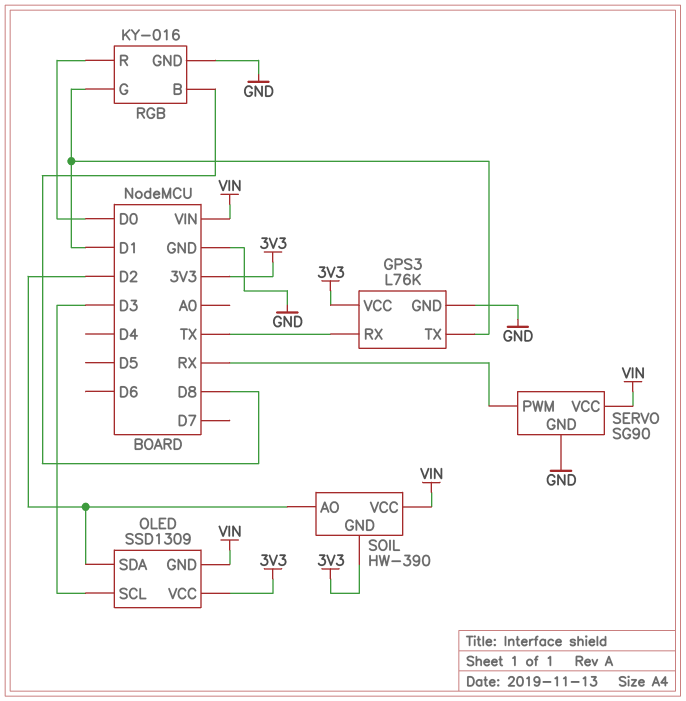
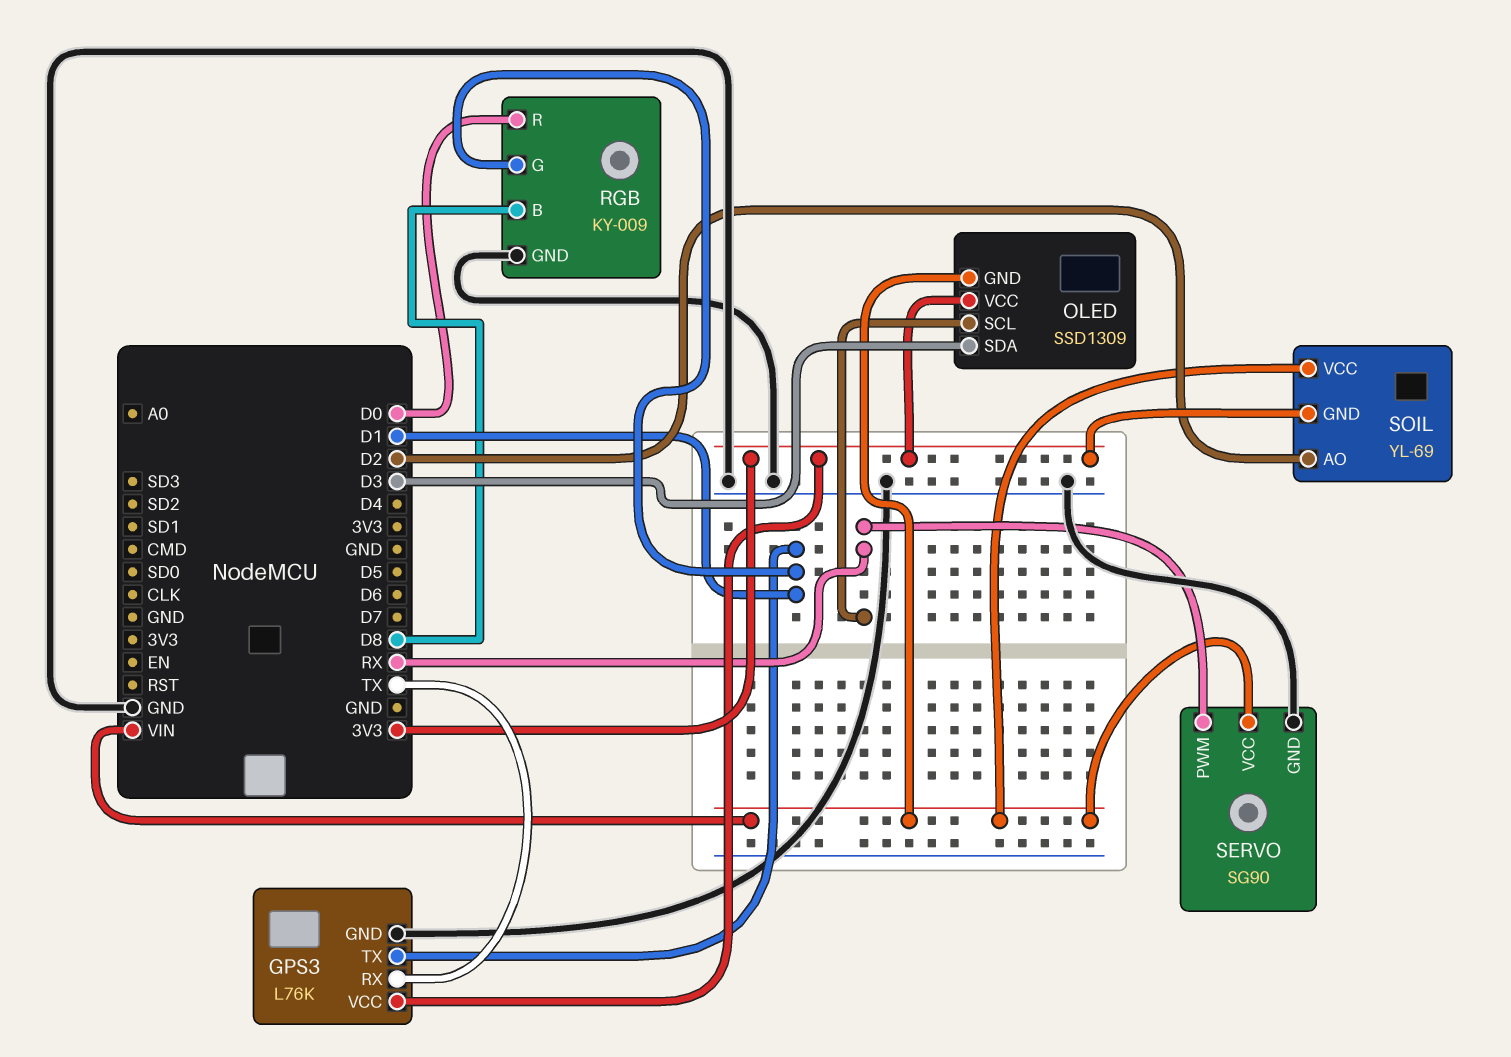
OLED pin SCL: D3 -> RX
OLED pin SDA: D2 -> D3
RGB: KY-016 -> KY-009
SOIL: HW-390 -> YL-69

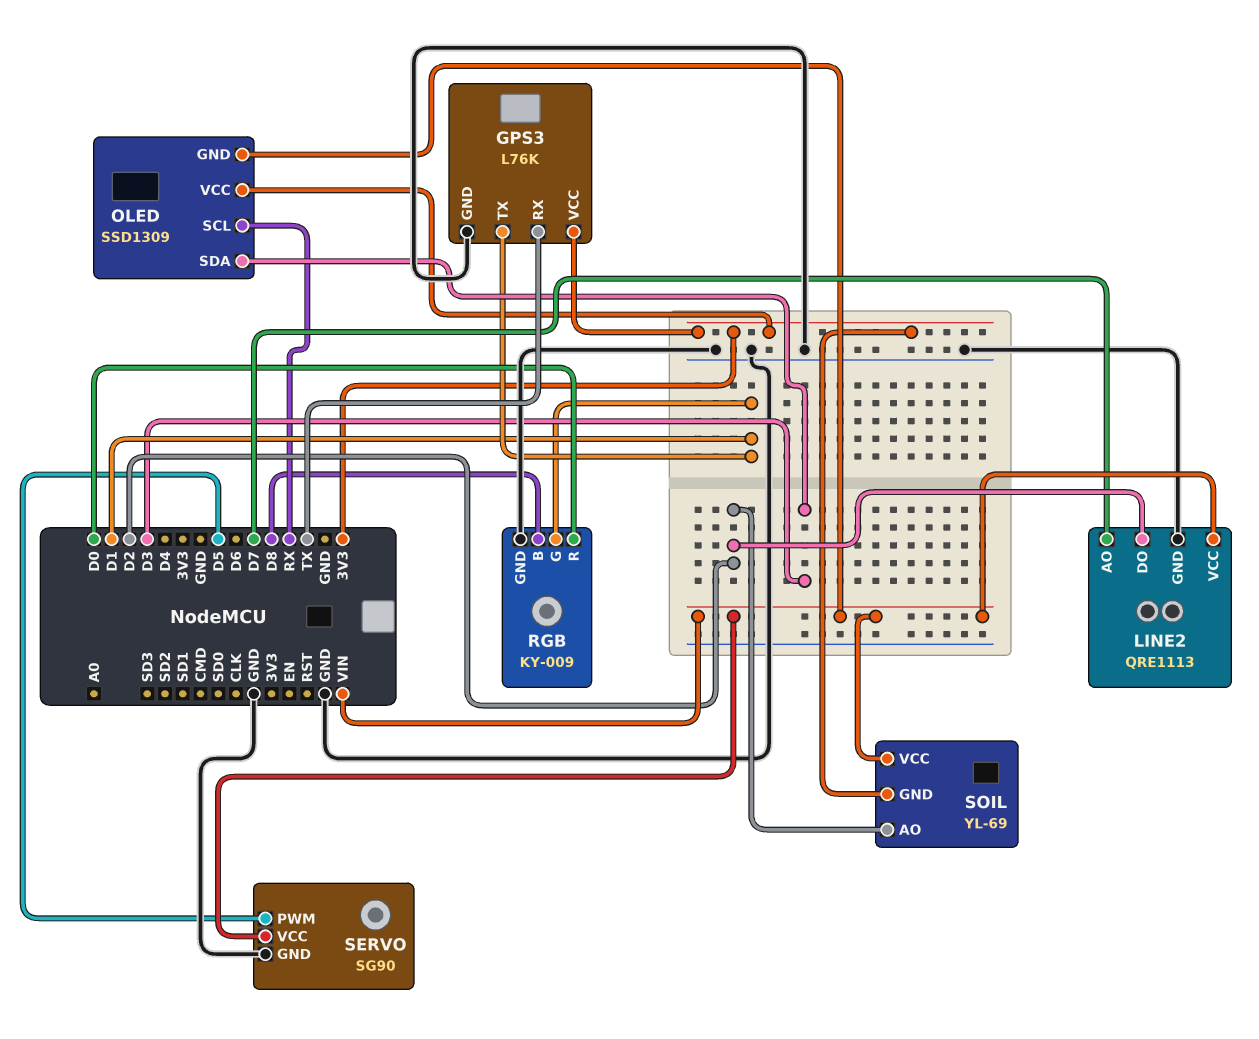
LINE2: none -> QRE1113
LINE2 pin AO: none -> D7
LINE2 pin DO: none -> D2
LINE2 pin GND: none -> GND
LINE2 pin VCC: none -> VIN
SERVO pin PWM: RX -> D5

